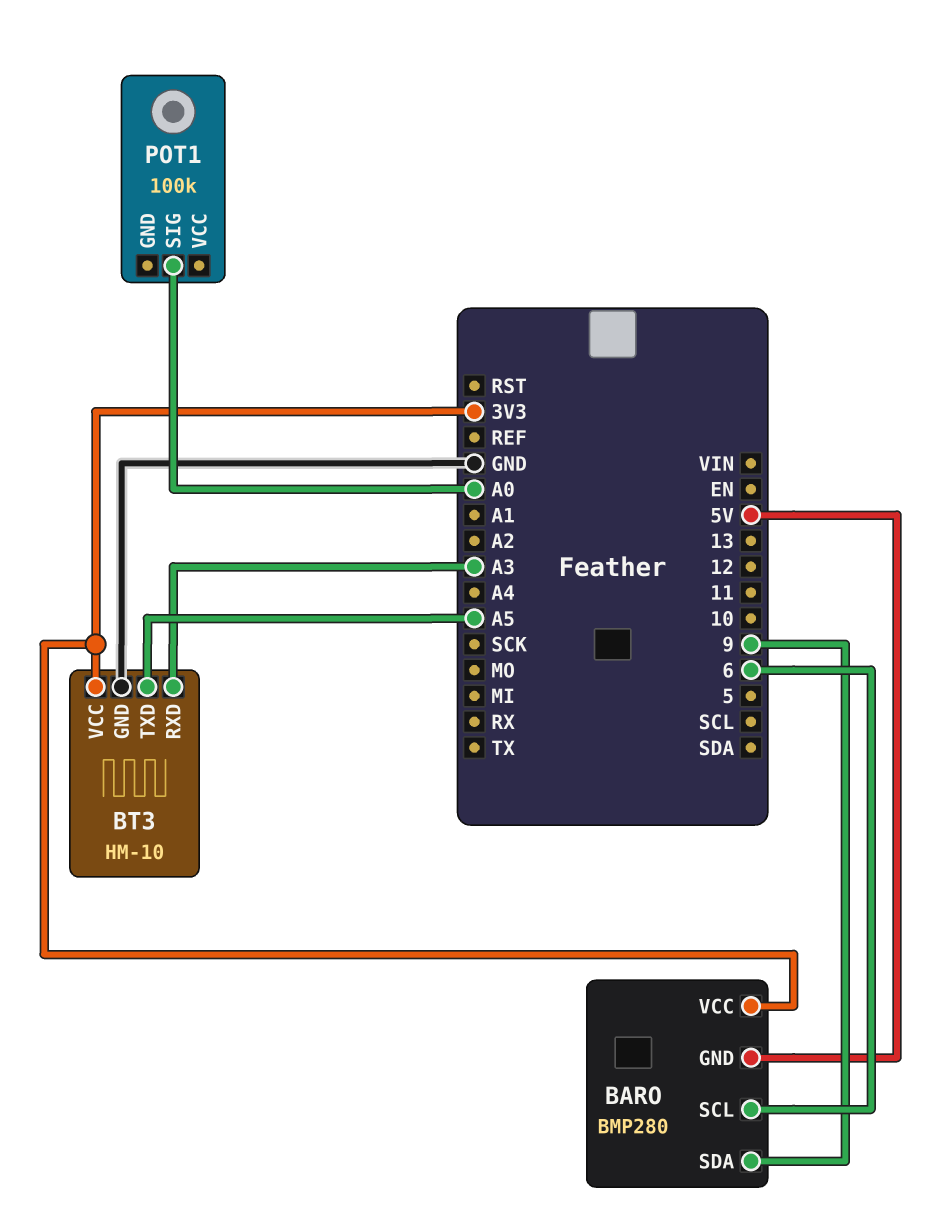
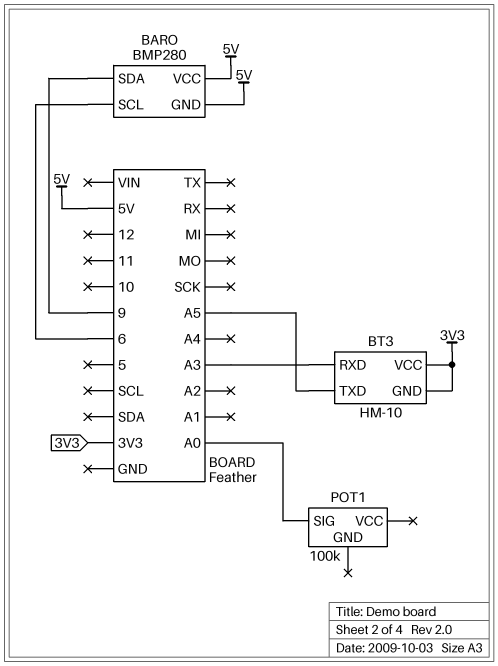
BARO pin VCC: 3V3 -> 5V
BT3 pin GND: GND -> 3V3

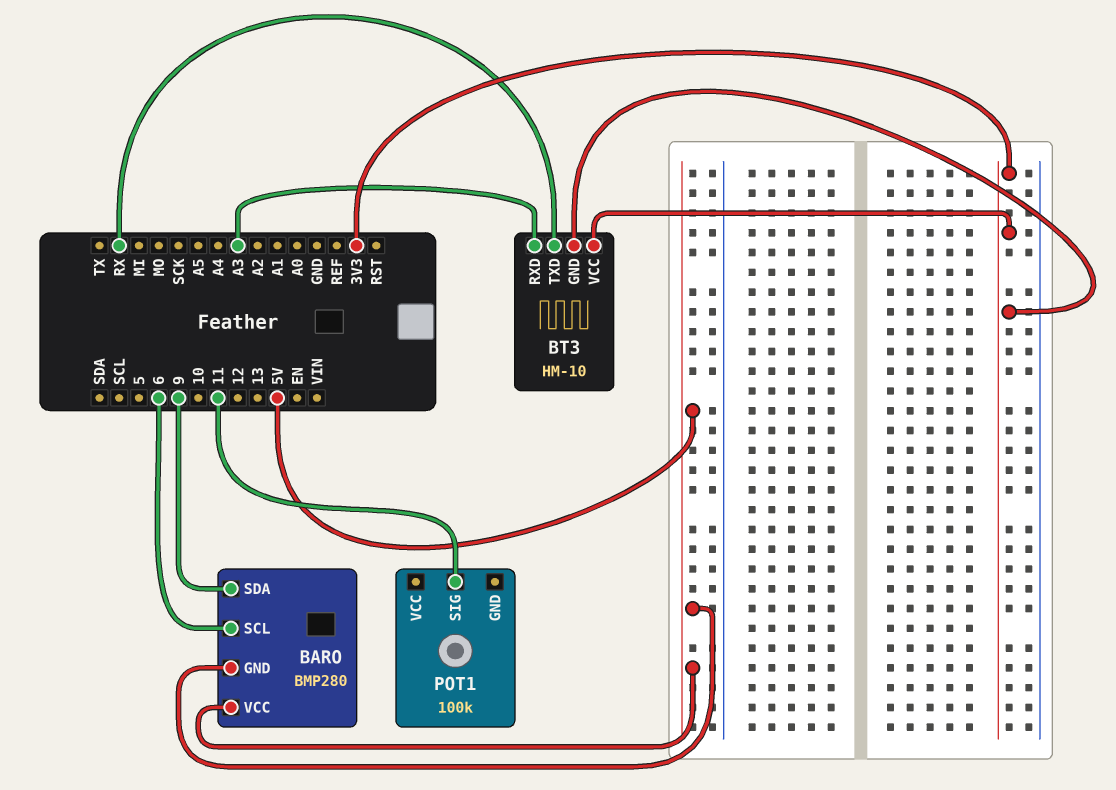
BT3 pin TXD: A5 -> RX
POT1 pin SIG: A0 -> 11

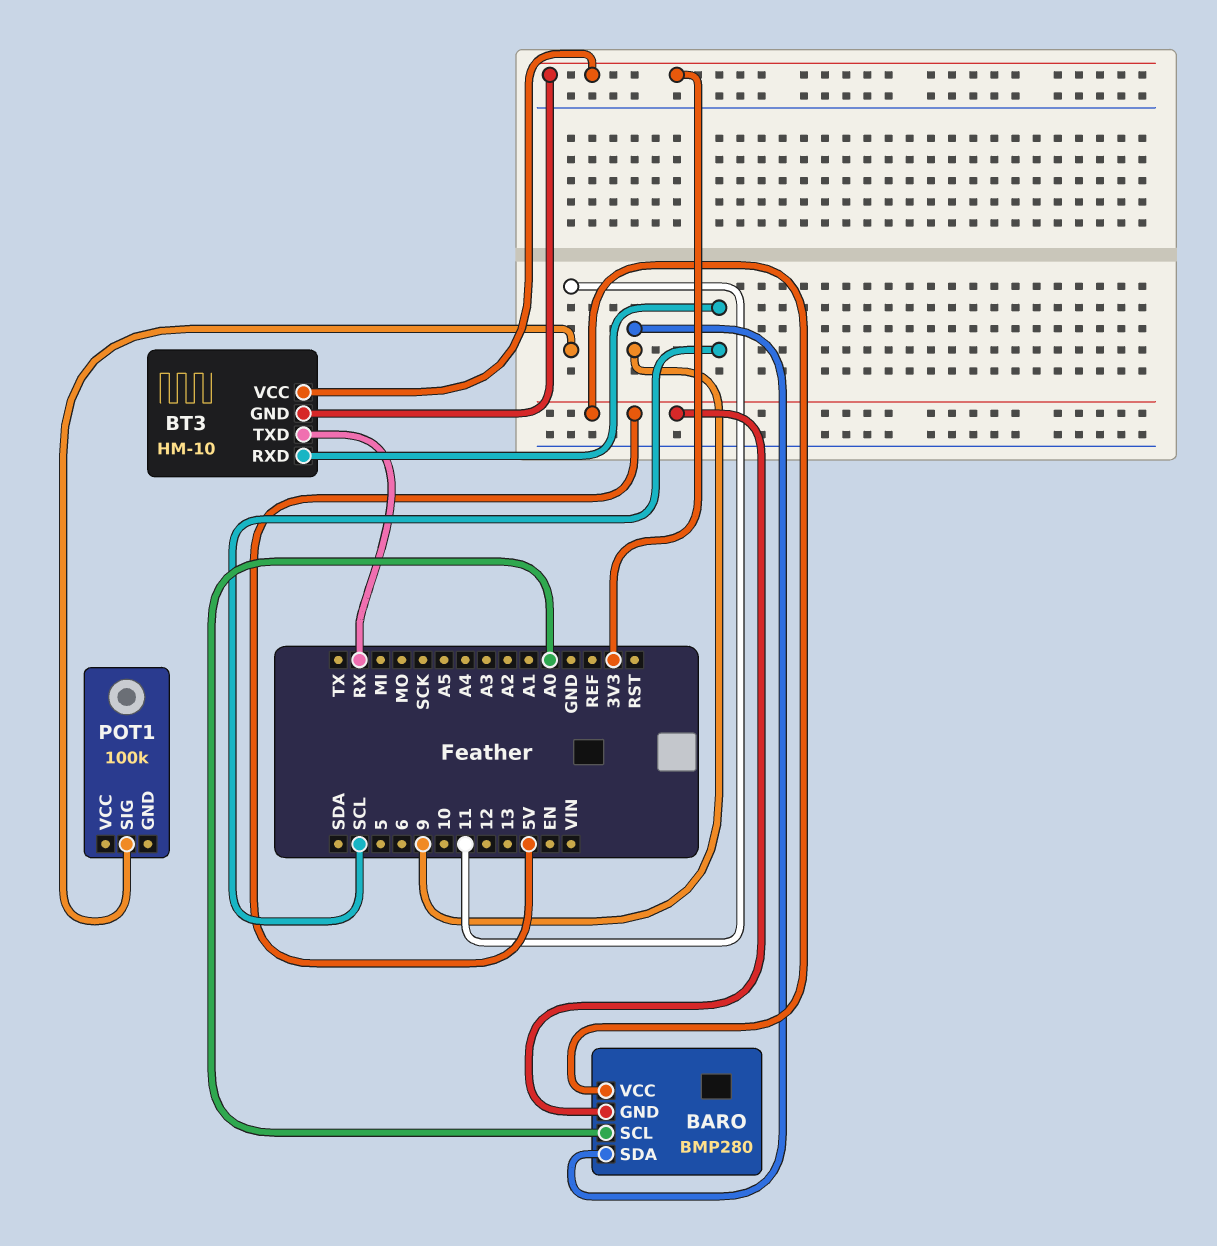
BARO pin SCL: 6 -> A0
BT3 pin RXD: A3 -> SCL

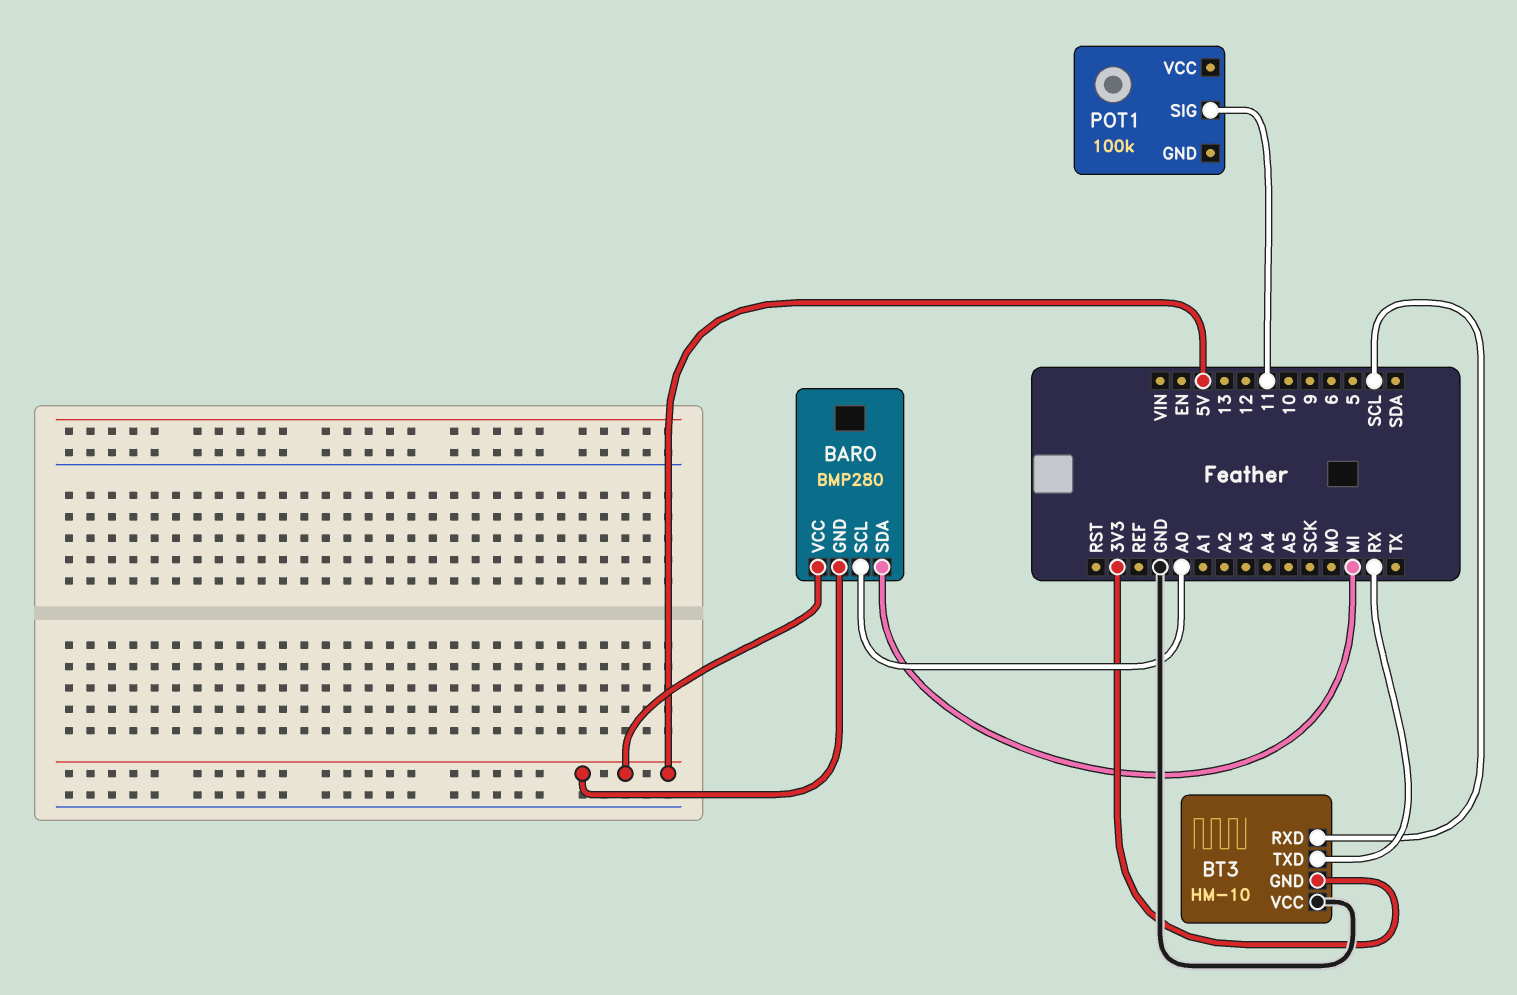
BARO pin SDA: 9 -> MI
BT3 pin VCC: 3V3 -> GND

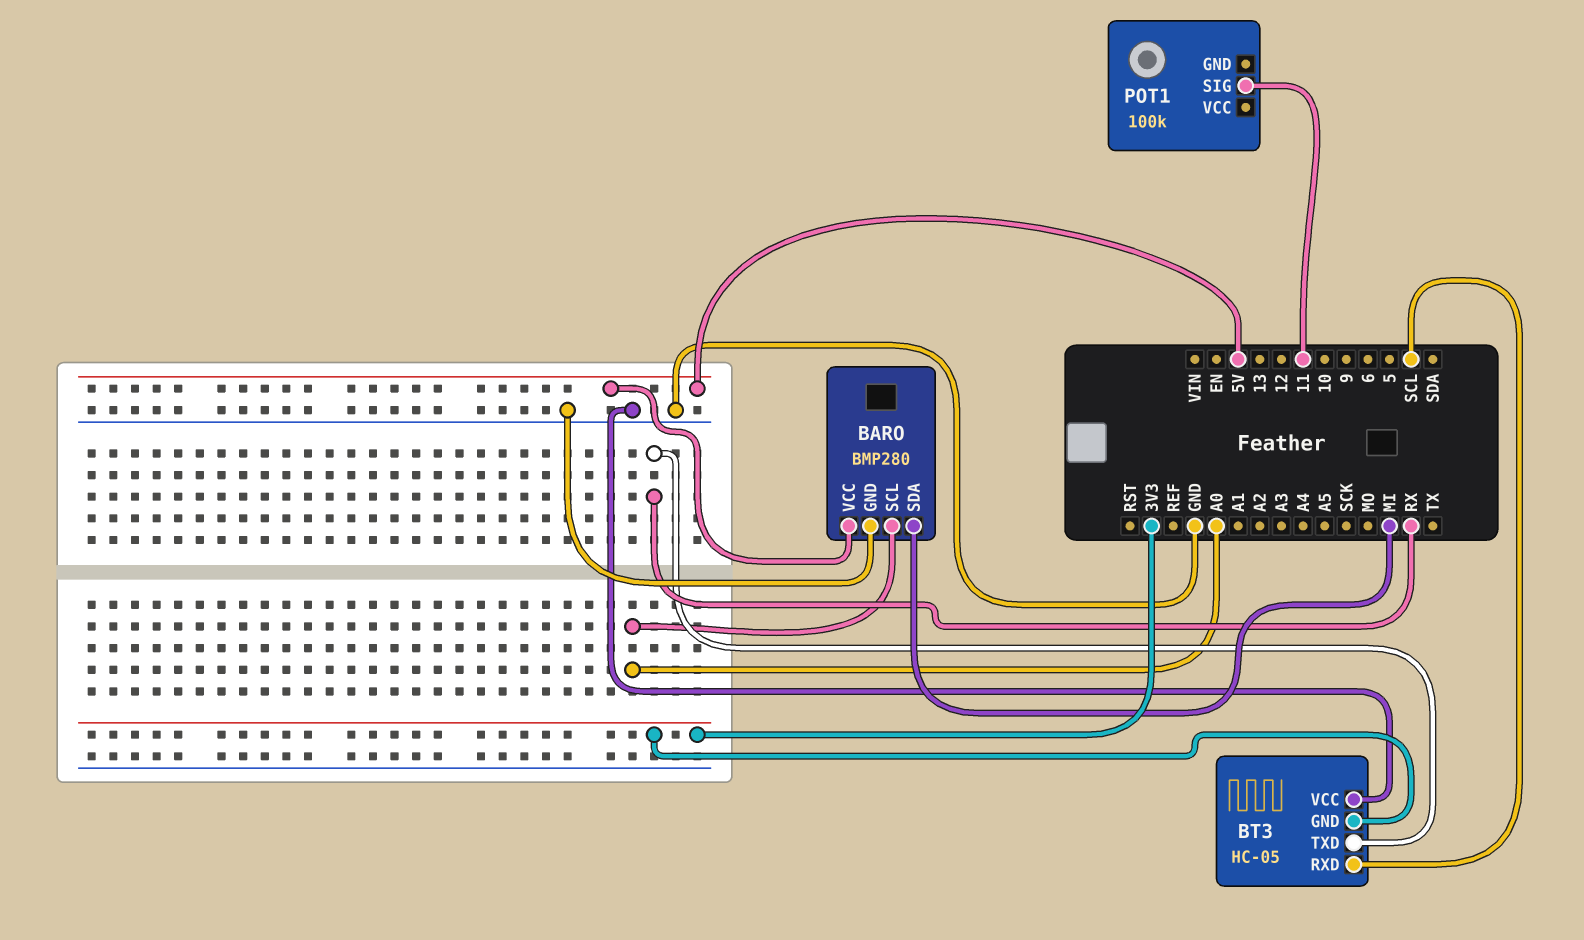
BARO pin GND: 5V -> GND
BT3: HM-10 -> HC-05

